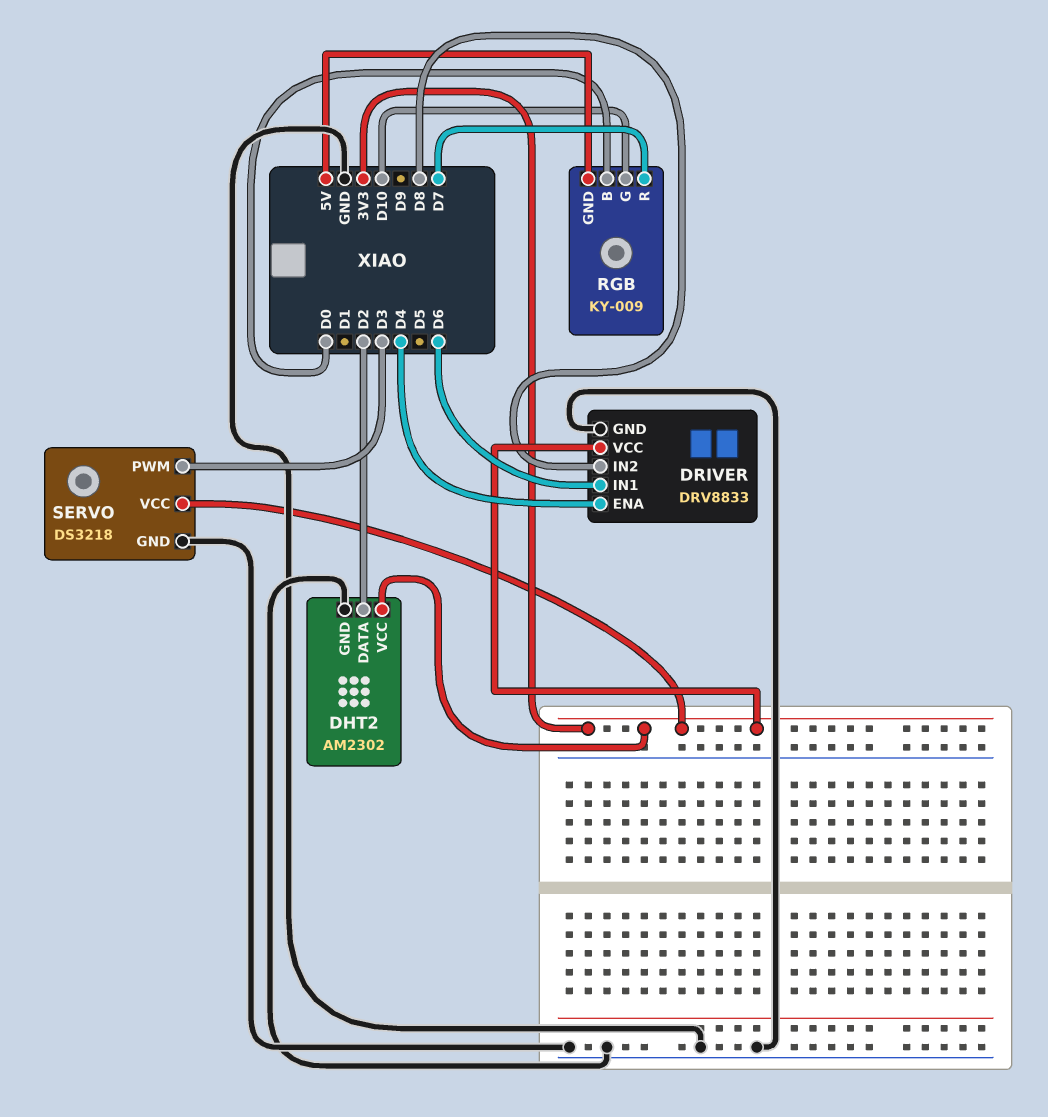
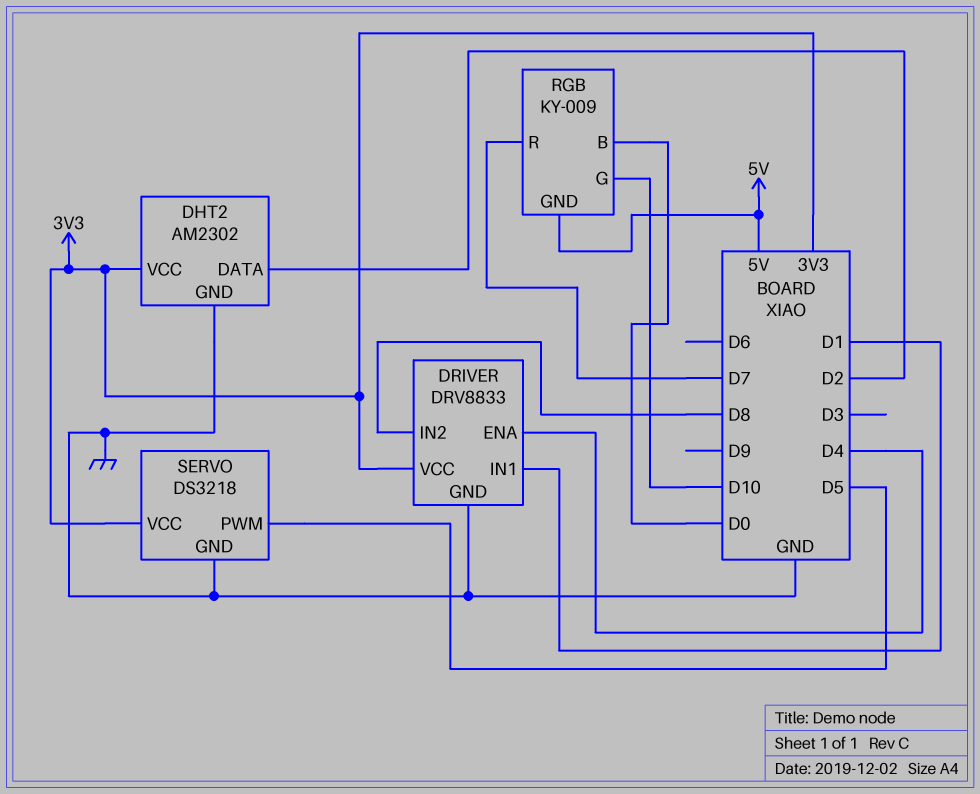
DRIVER pin IN1: D6 -> D1
SERVO pin PWM: D3 -> D5

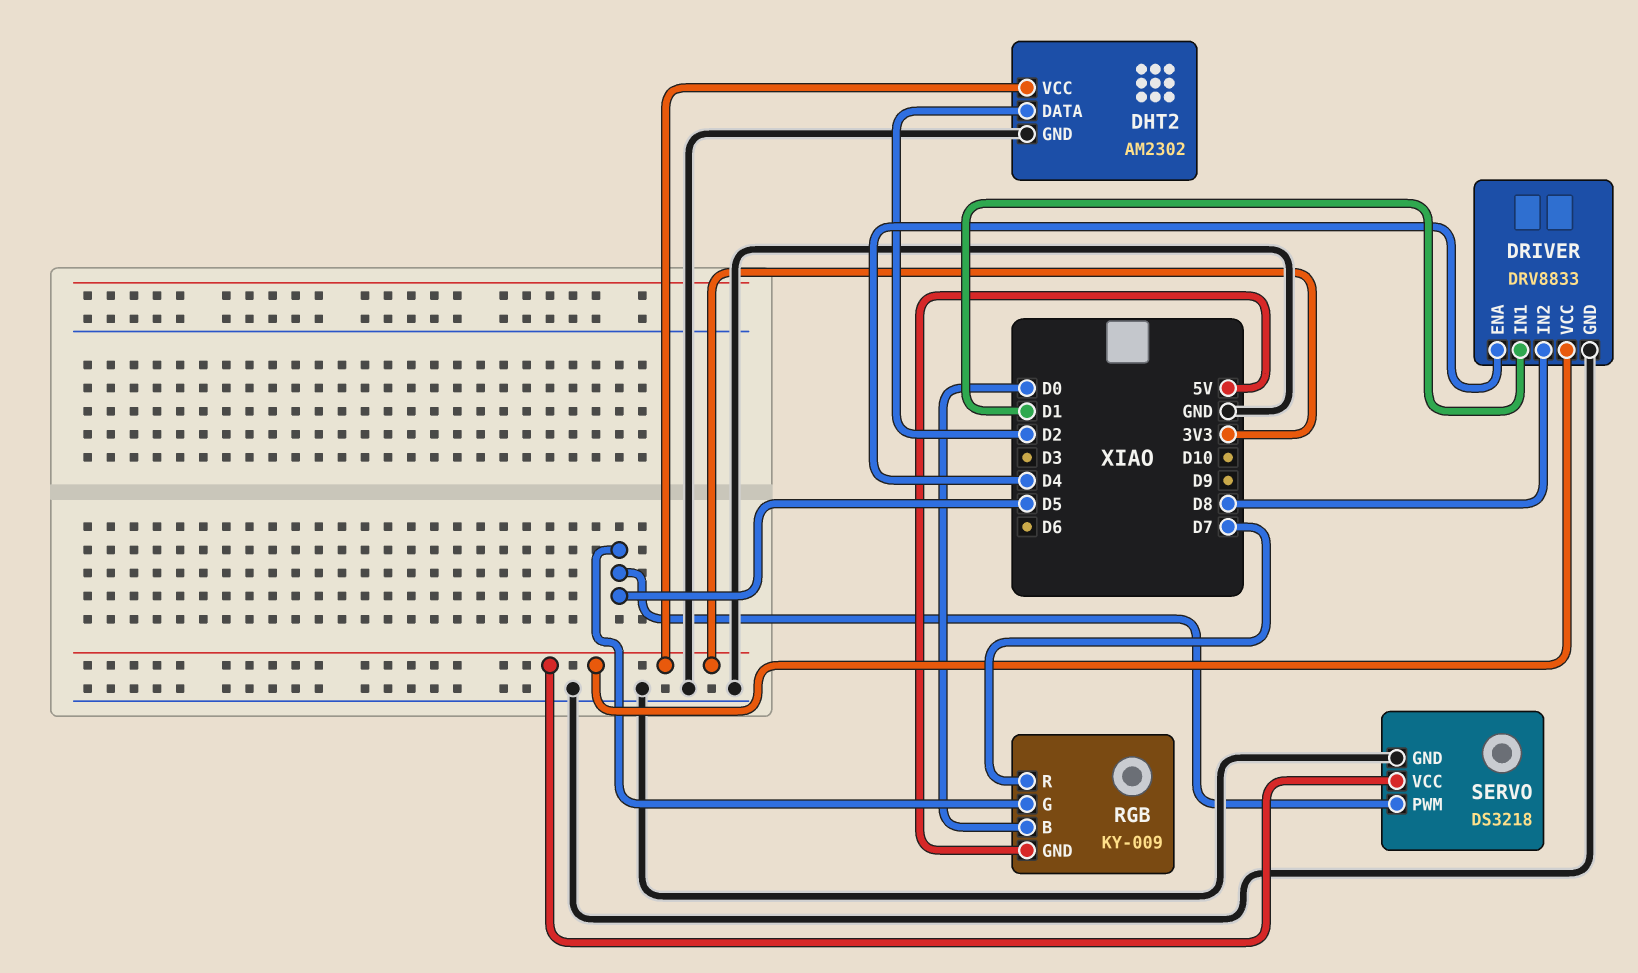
RGB pin G: D10 -> D5

